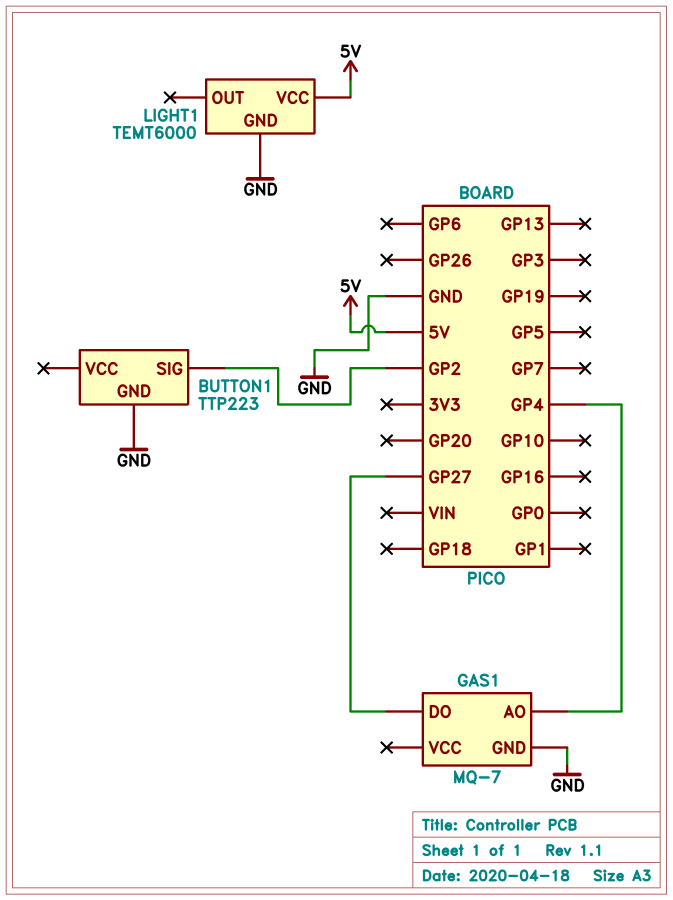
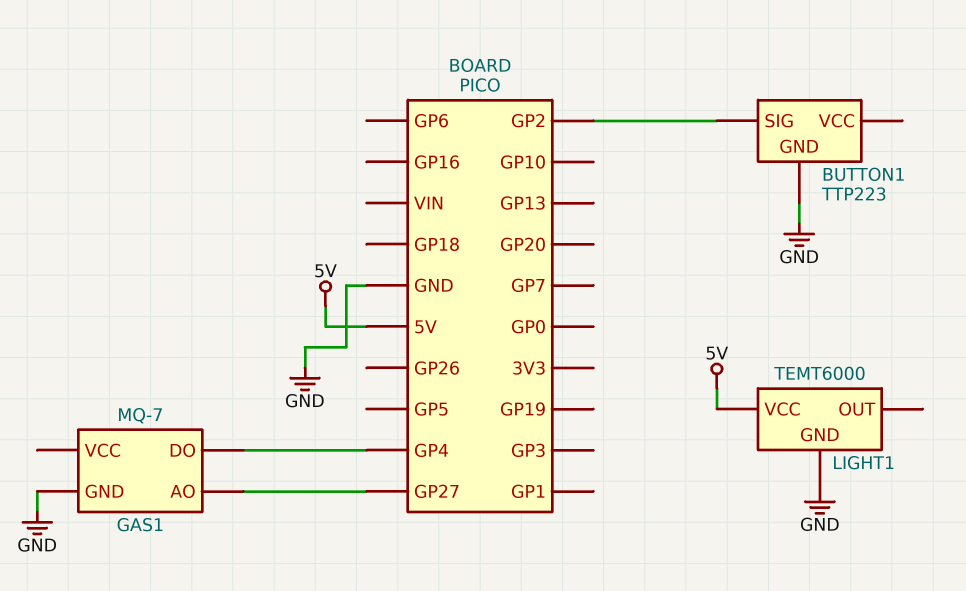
GAS1 pin AO: GP4 -> GP27
GAS1 pin DO: GP27 -> GP4

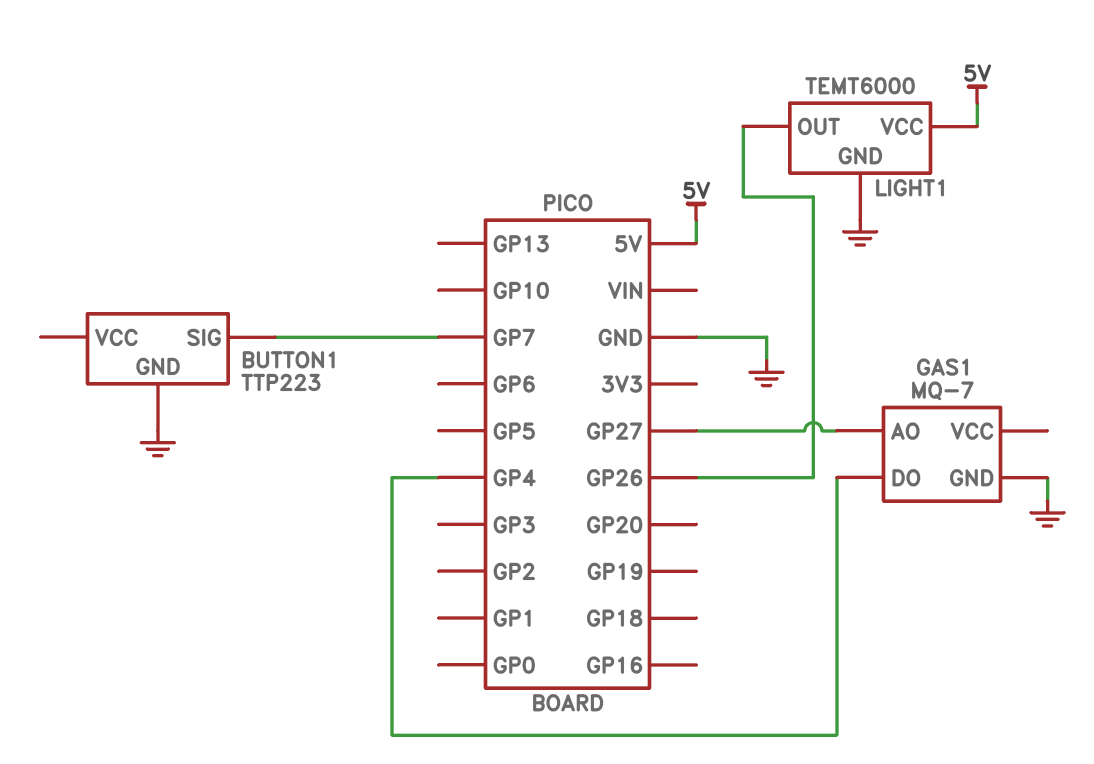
BUTTON1 pin SIG: GP2 -> GP7
LIGHT1 pin OUT: none -> GP26

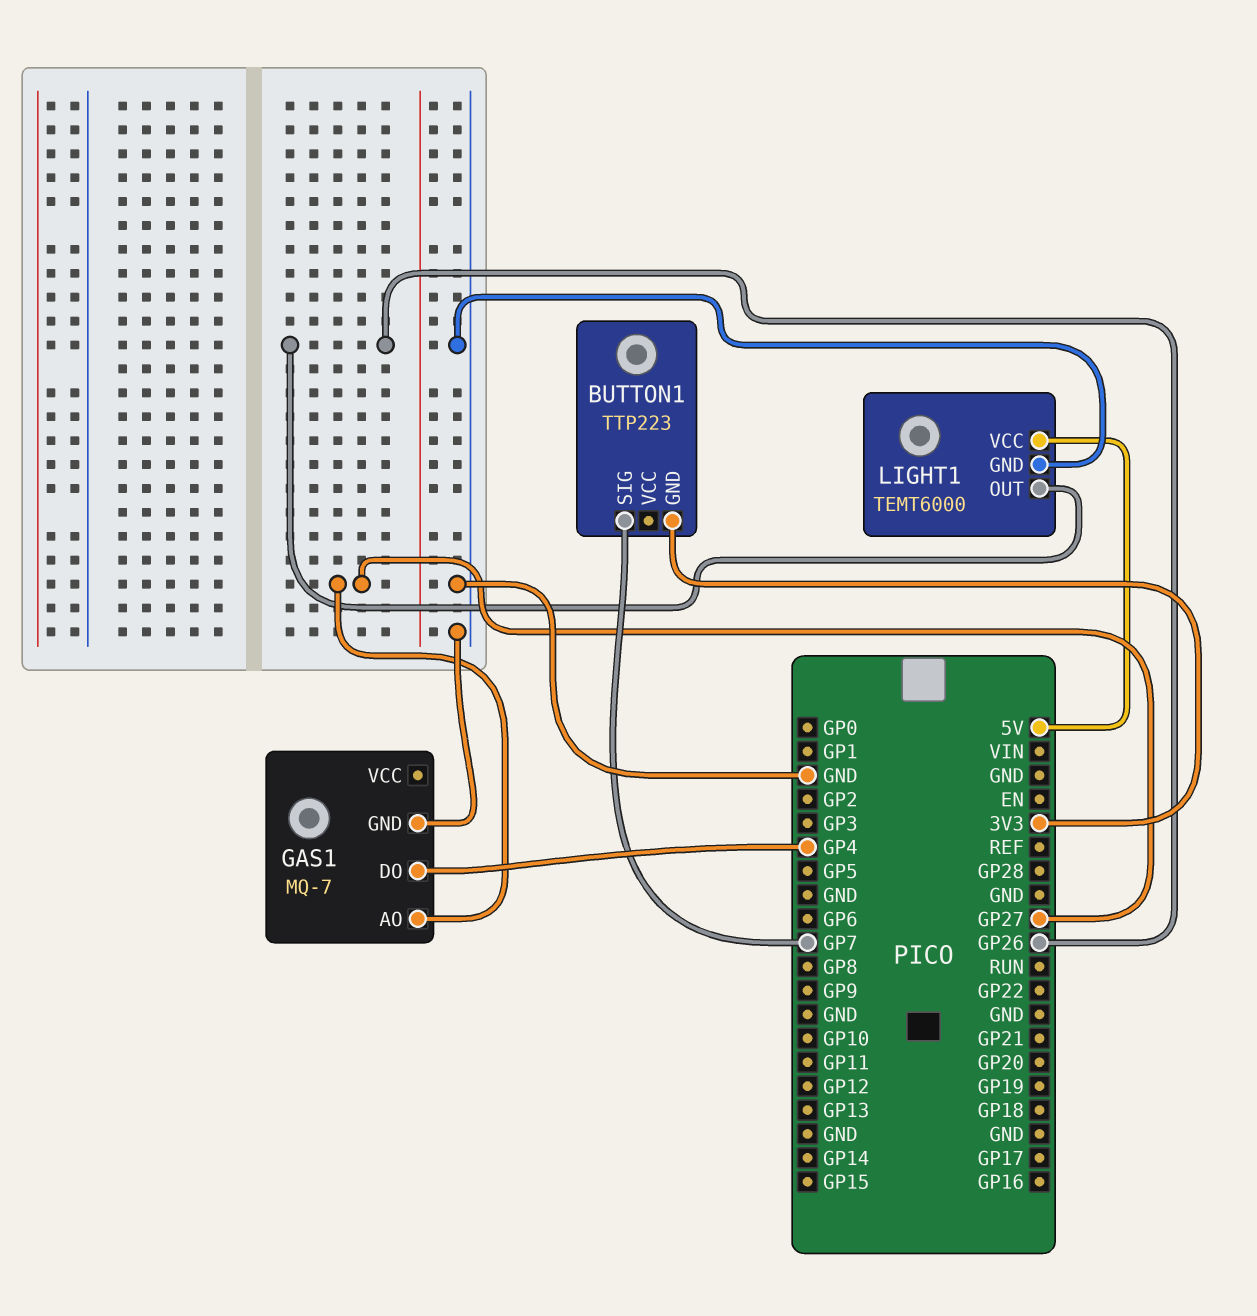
BUTTON1 pin GND: GND -> 3V3

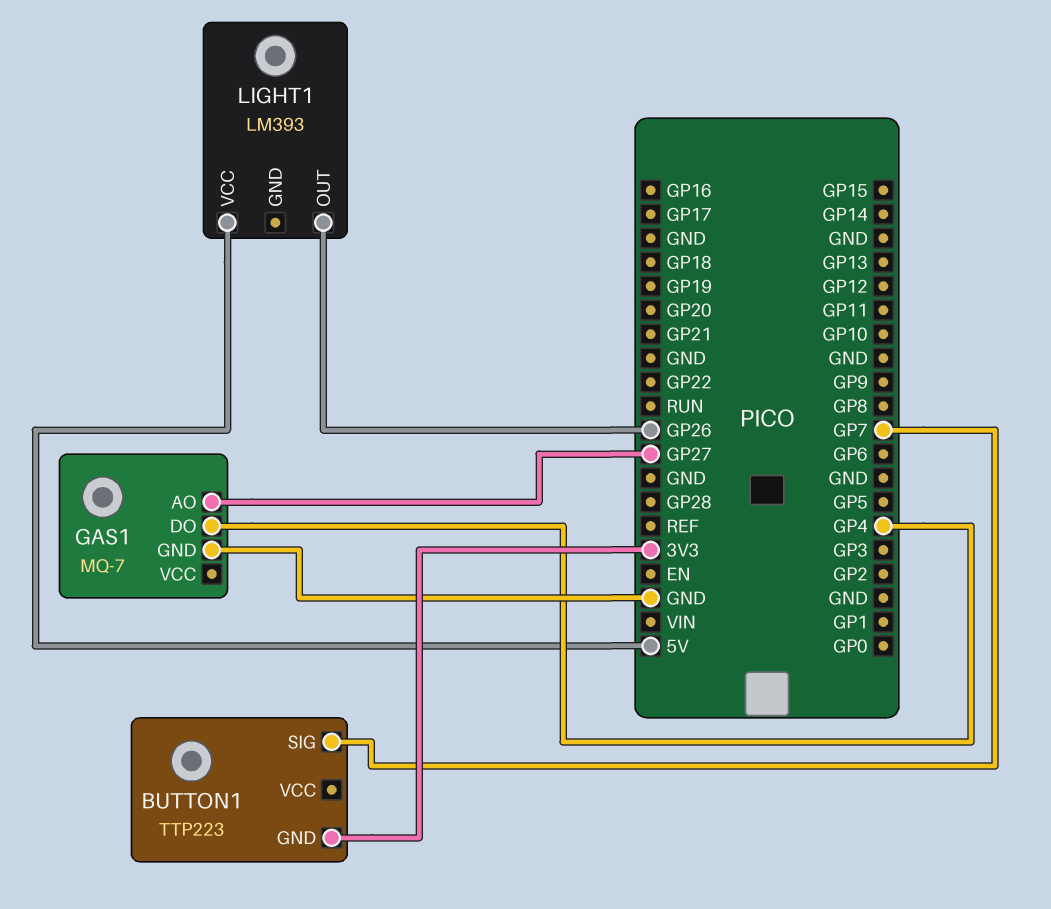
LIGHT1: TEMT6000 -> LM393
LIGHT1 pin GND: GND -> none

